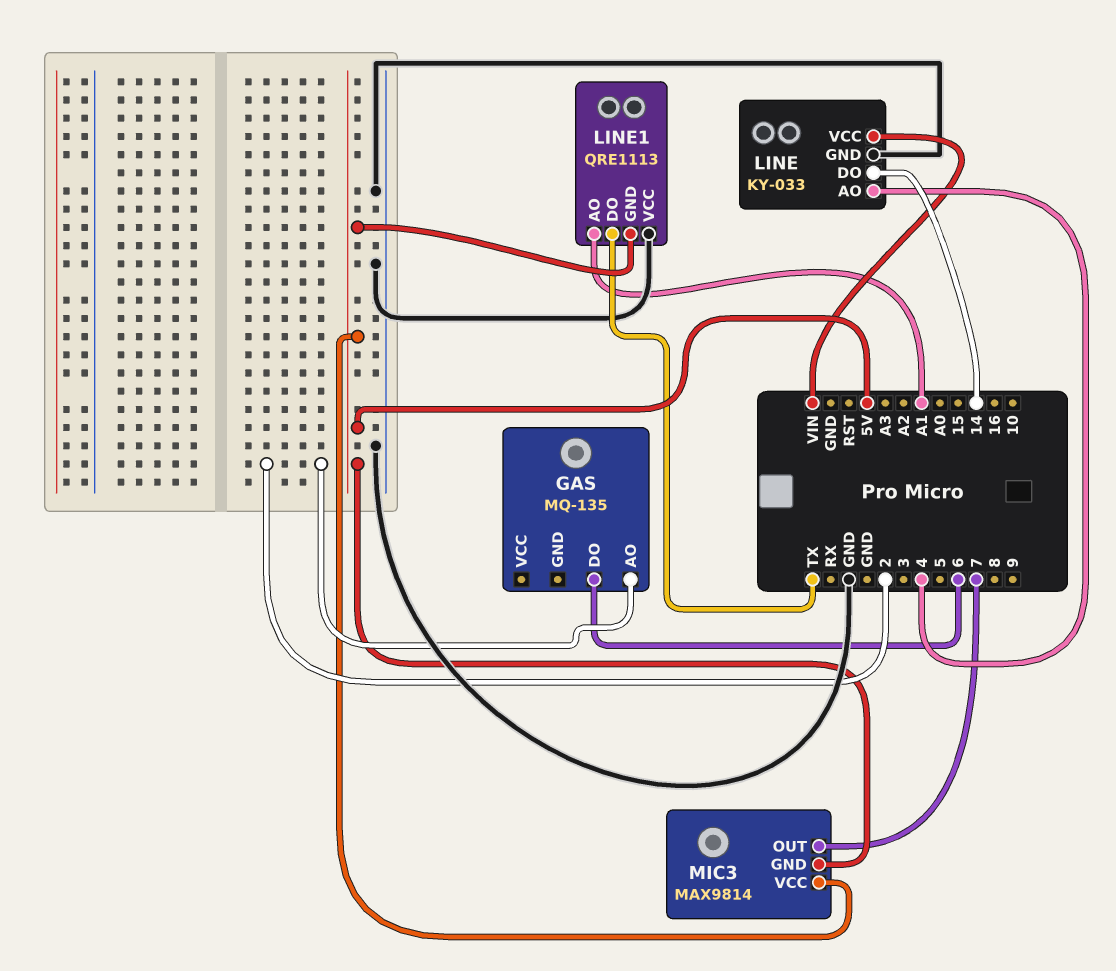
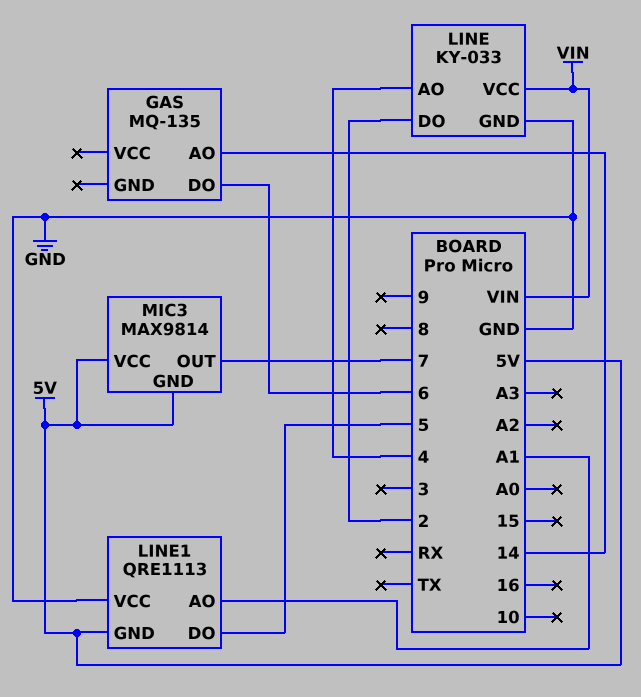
GAS pin AO: 2 -> 14
LINE pin DO: 14 -> 2
LINE1 pin DO: TX -> 5

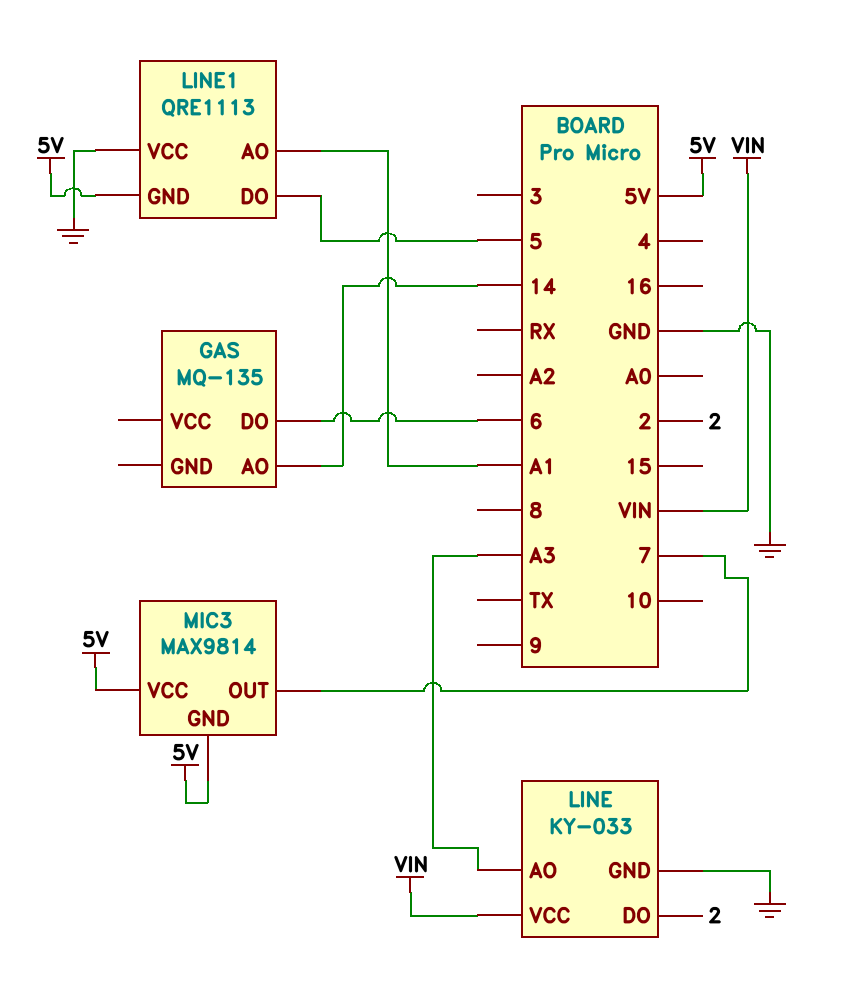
LINE pin AO: 4 -> A3

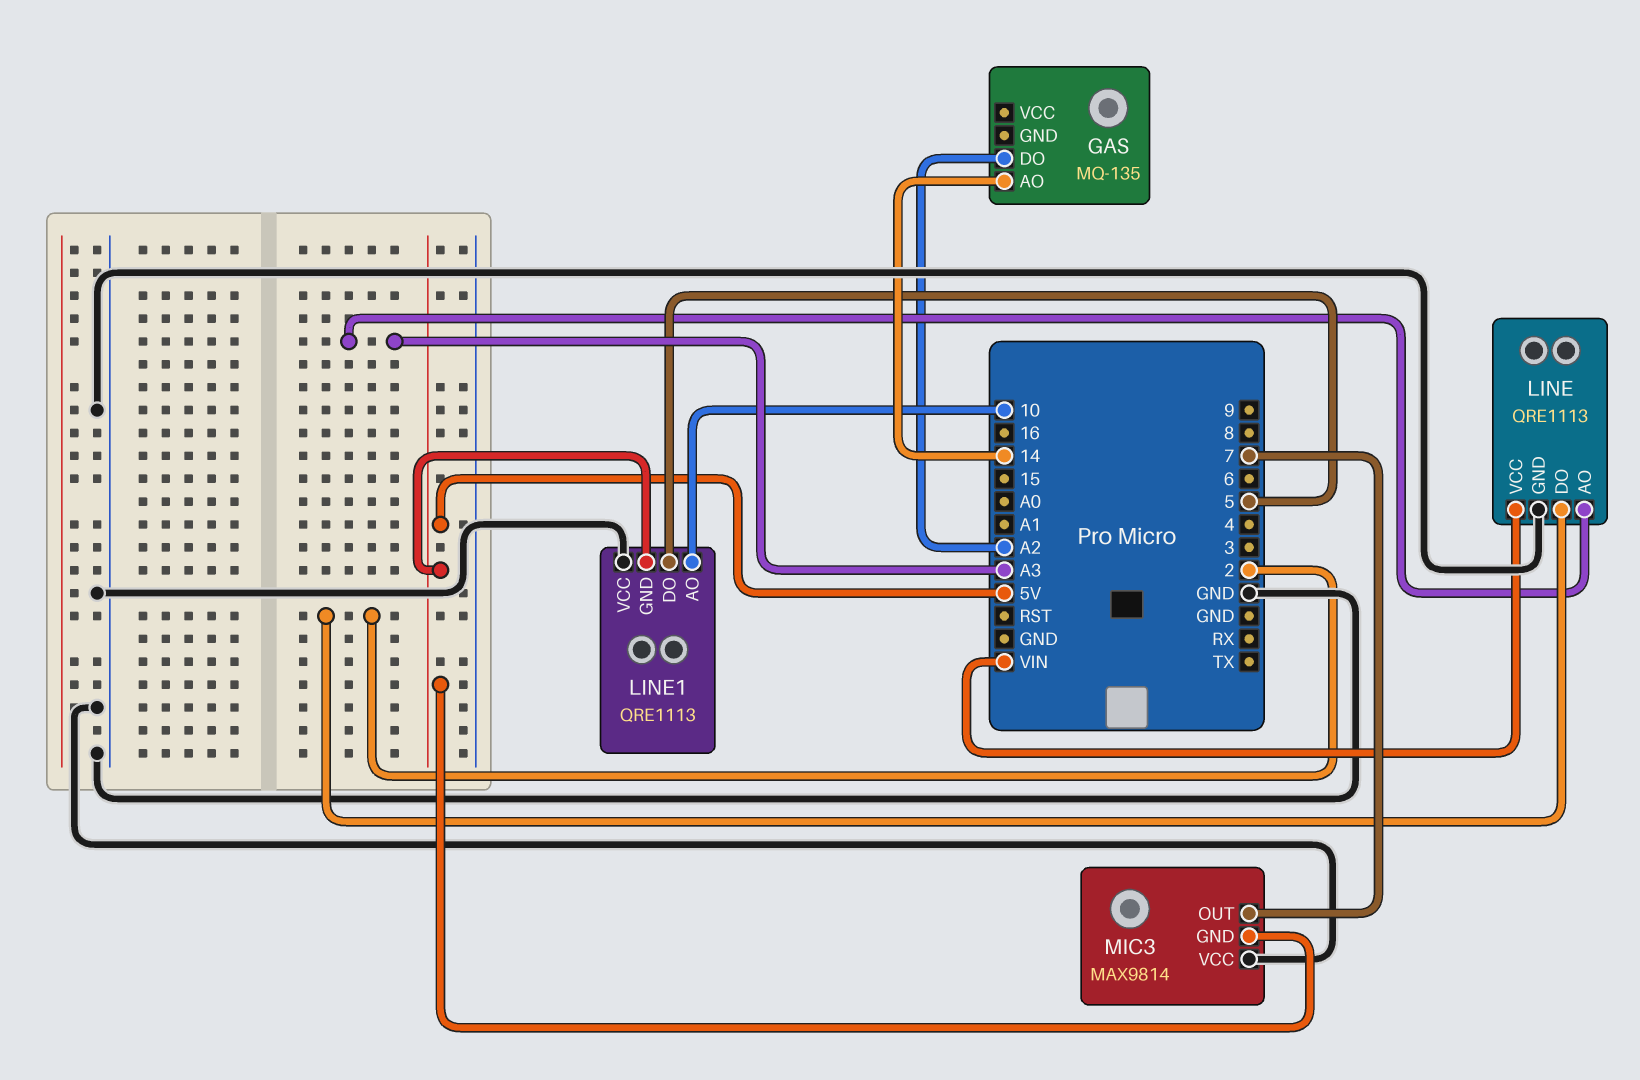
GAS pin DO: 6 -> A2
LINE: KY-033 -> QRE1113
LINE1 pin AO: A1 -> 10
MIC3 pin VCC: 5V -> GND

